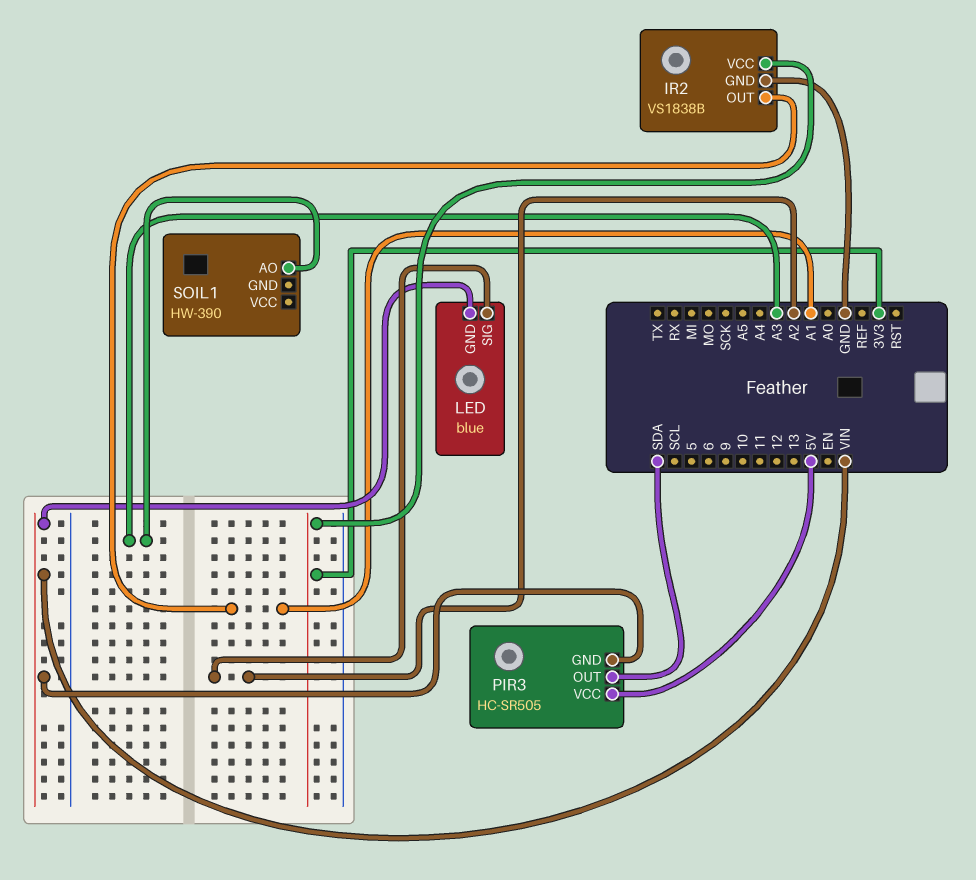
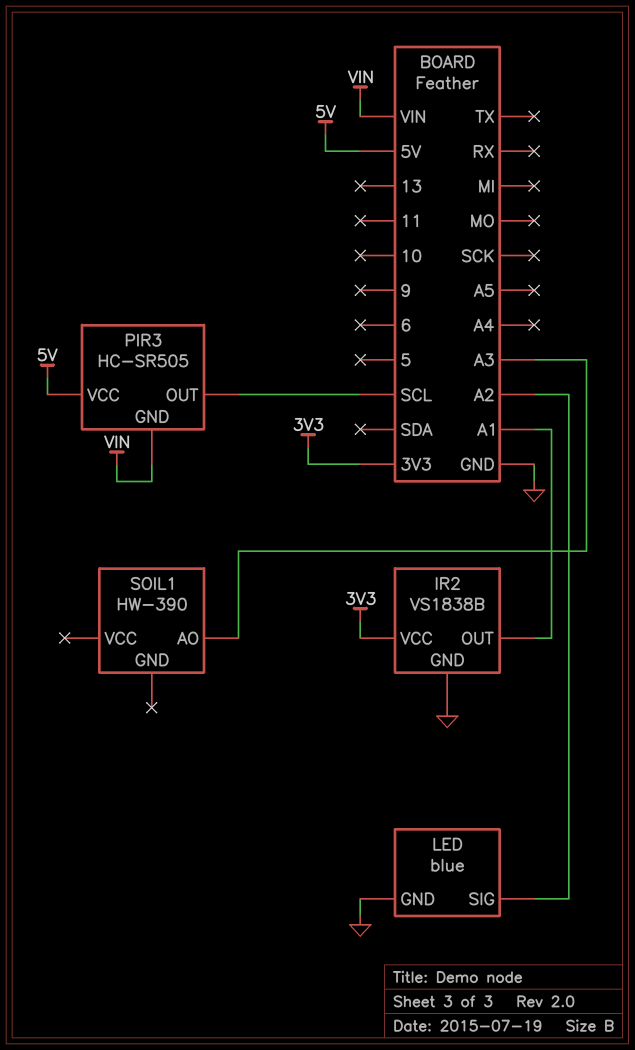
LED pin GND: VIN -> GND
PIR3 pin OUT: SDA -> SCL

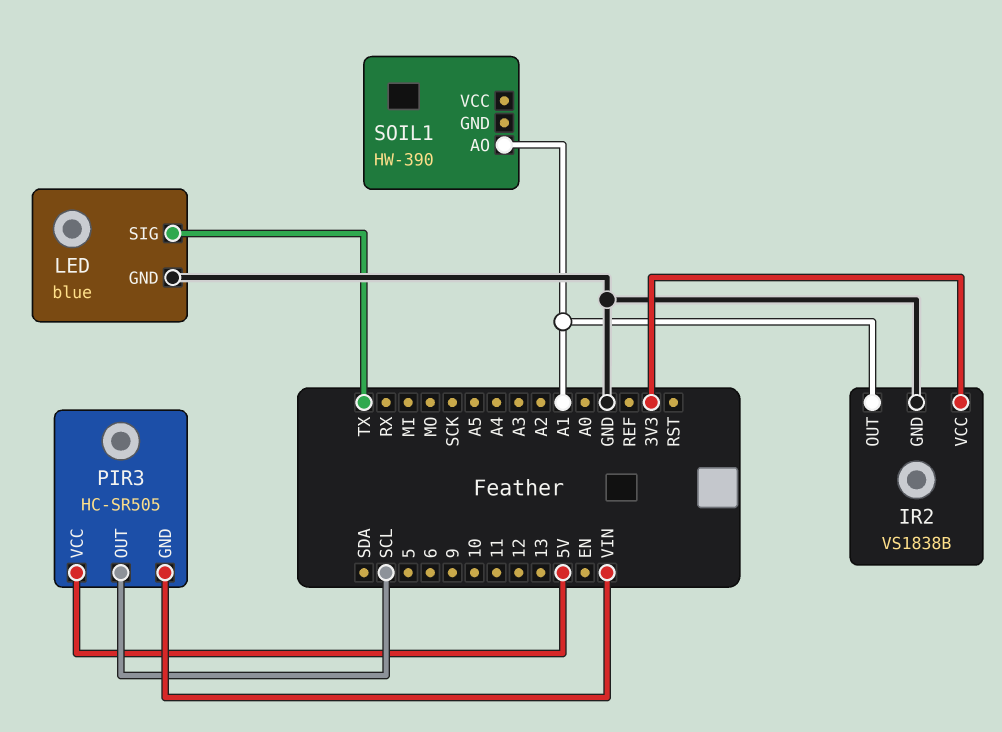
LED pin SIG: A2 -> TX
SOIL1 pin AO: A3 -> A1

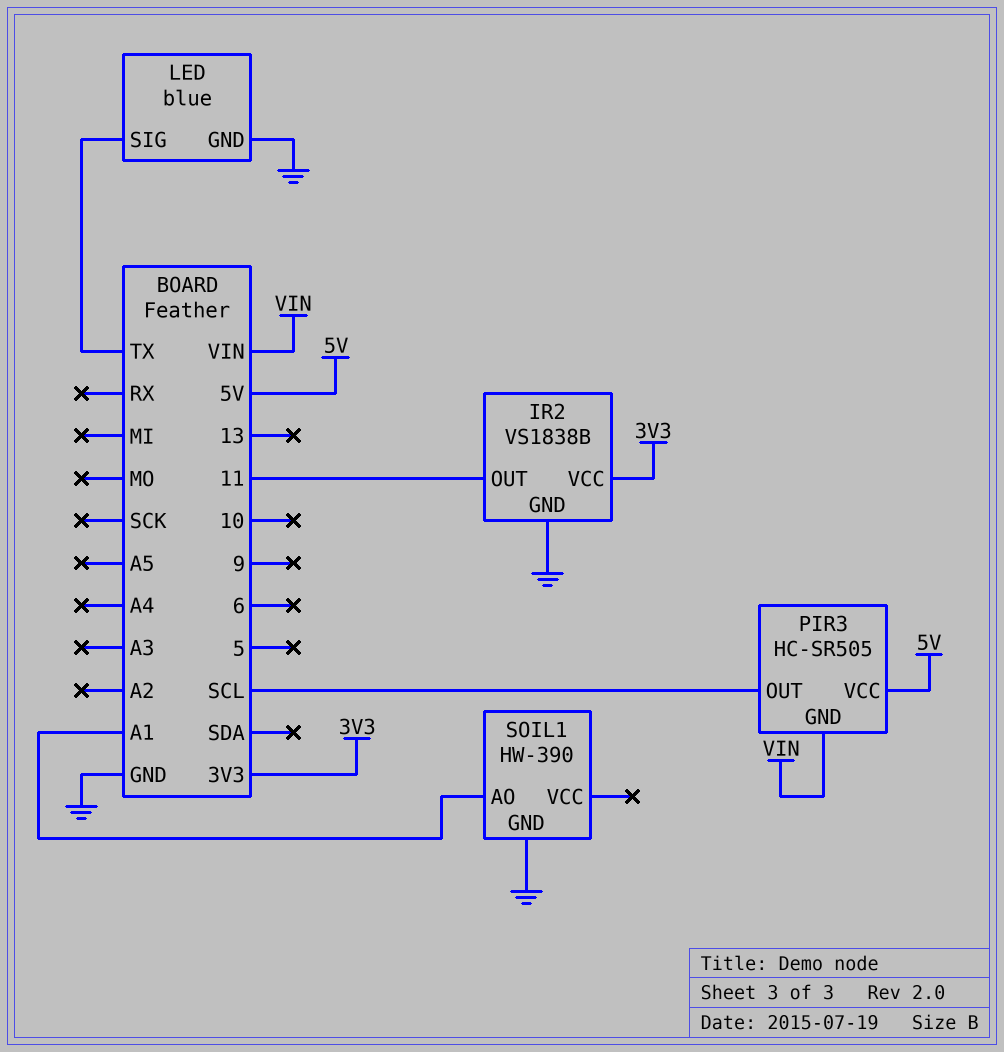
IR2 pin OUT: A1 -> 11
SOIL1 pin GND: none -> GND

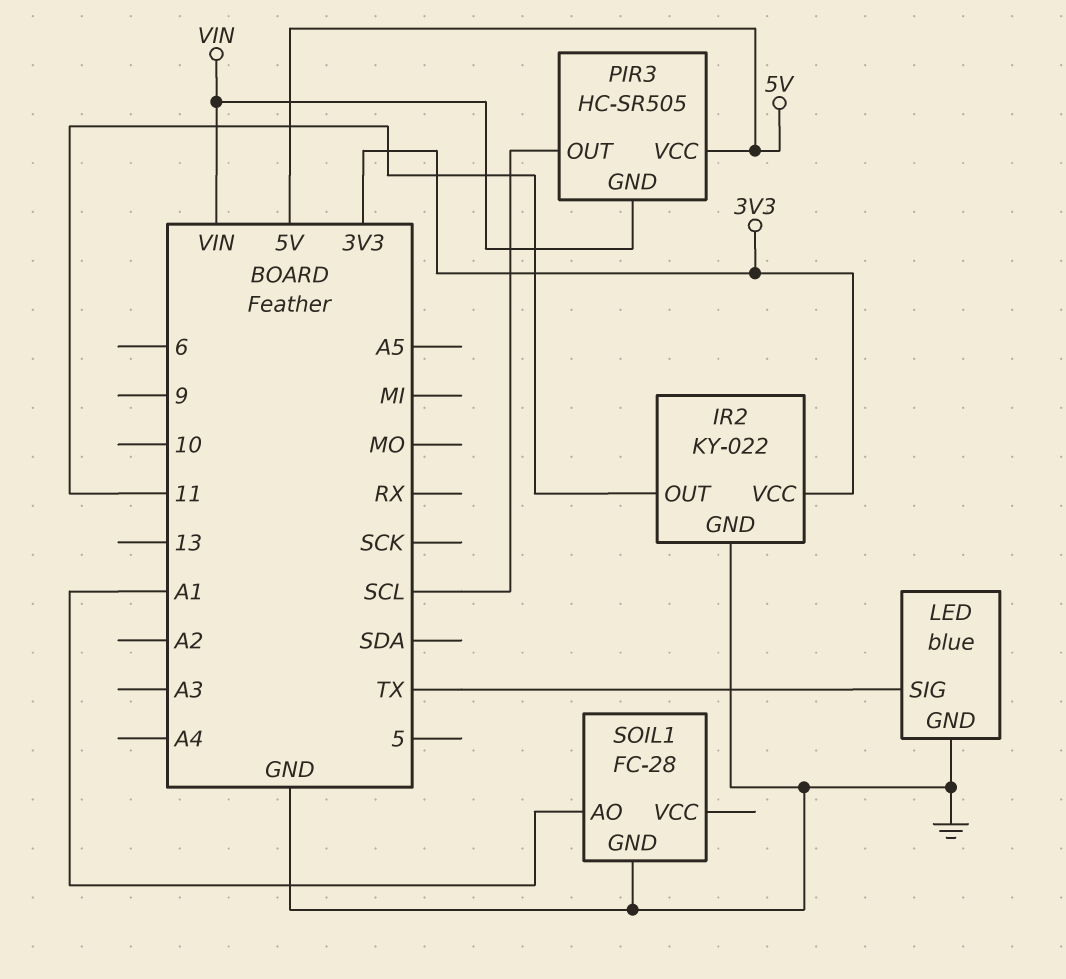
IR2: VS1838B -> KY-022
SOIL1: HW-390 -> FC-28

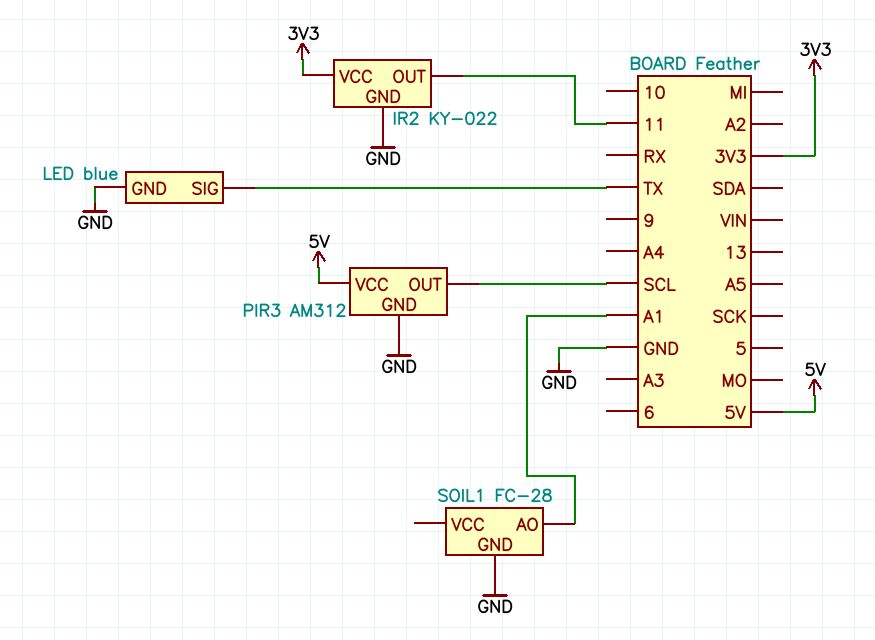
PIR3: HC-SR505 -> AM312
PIR3 pin GND: VIN -> GND

